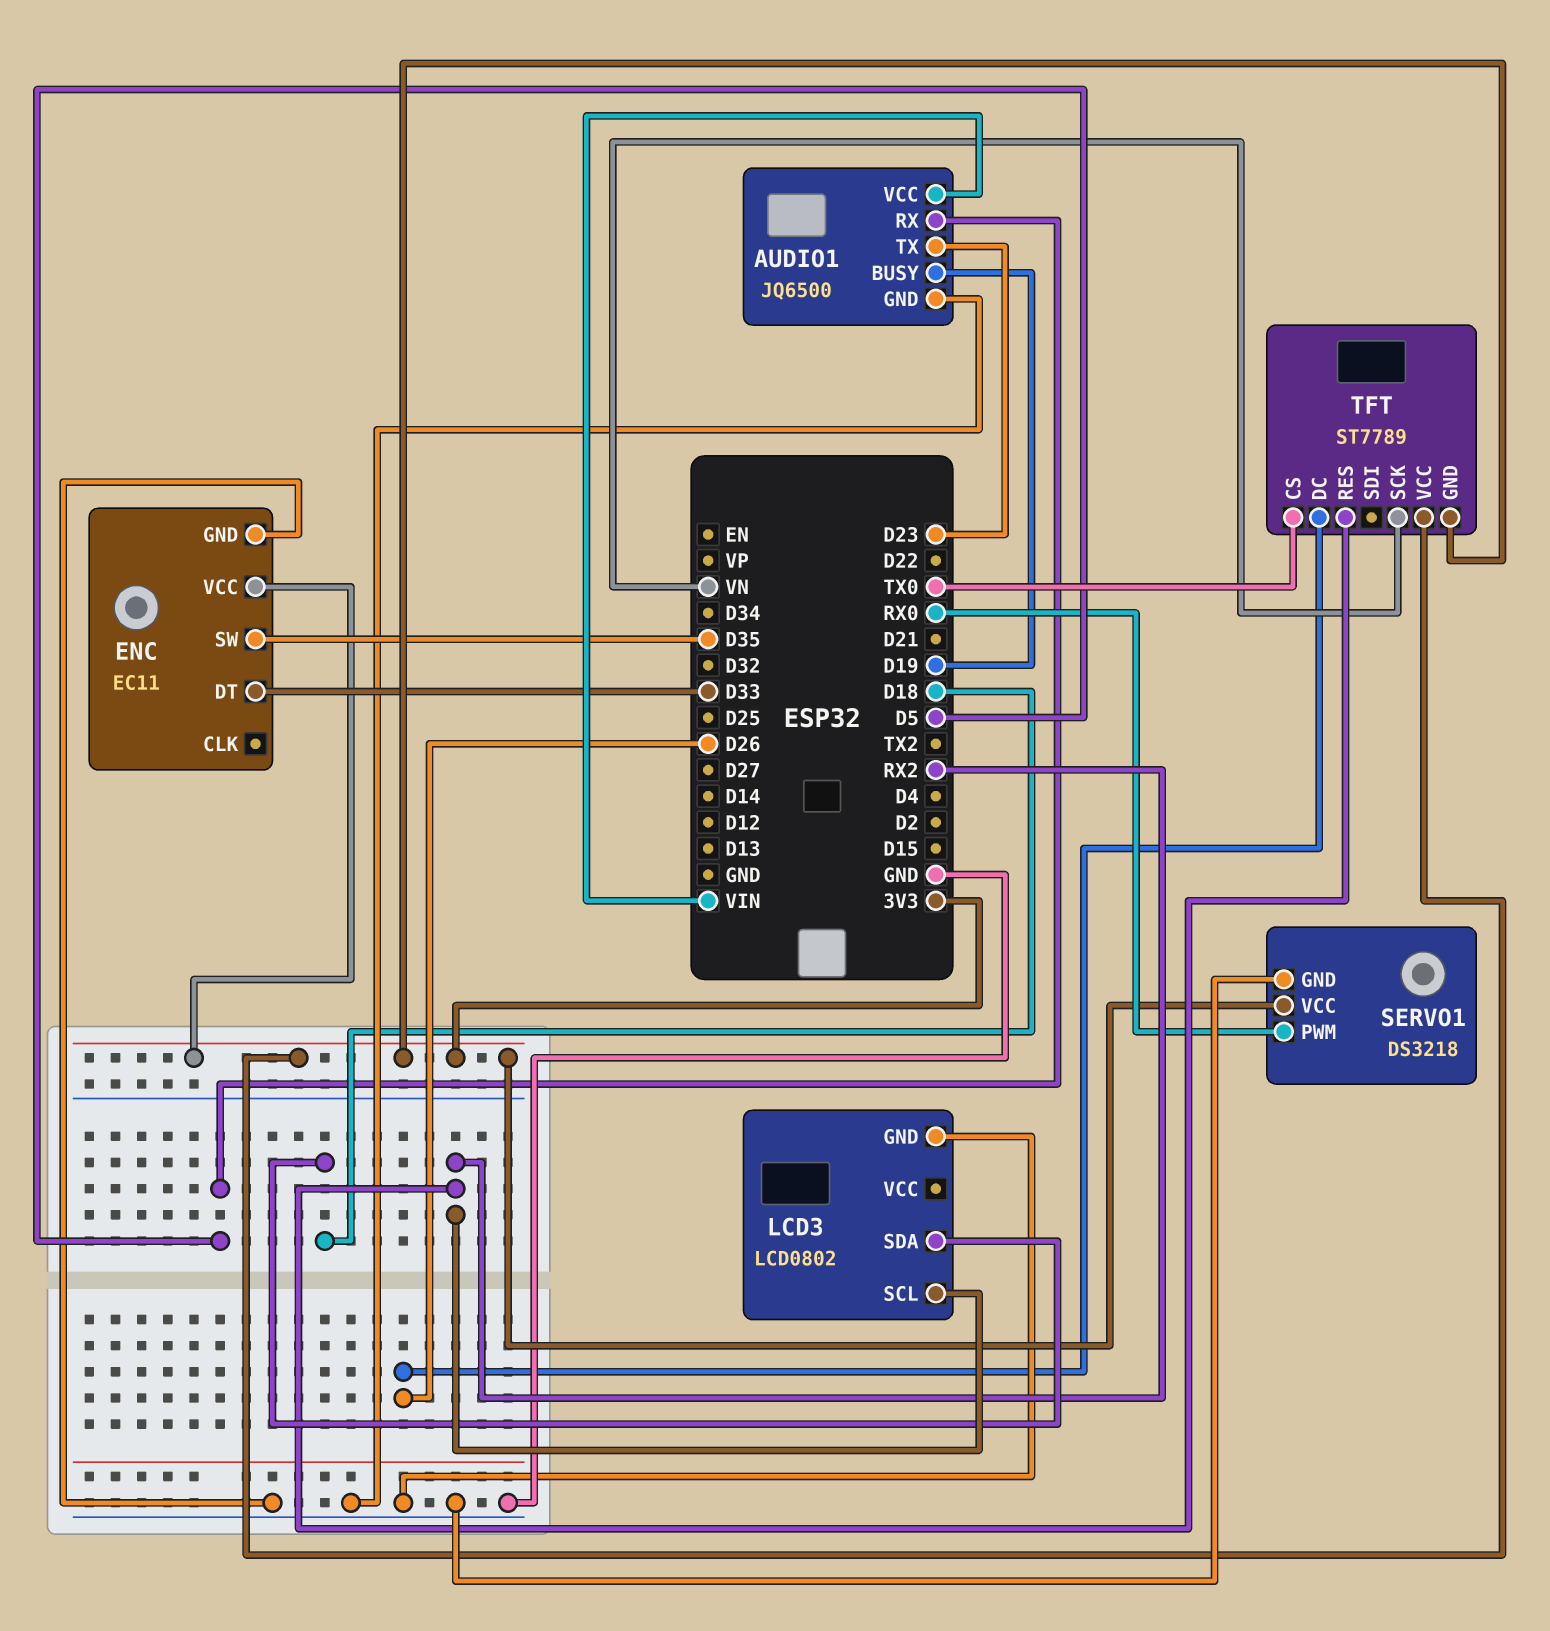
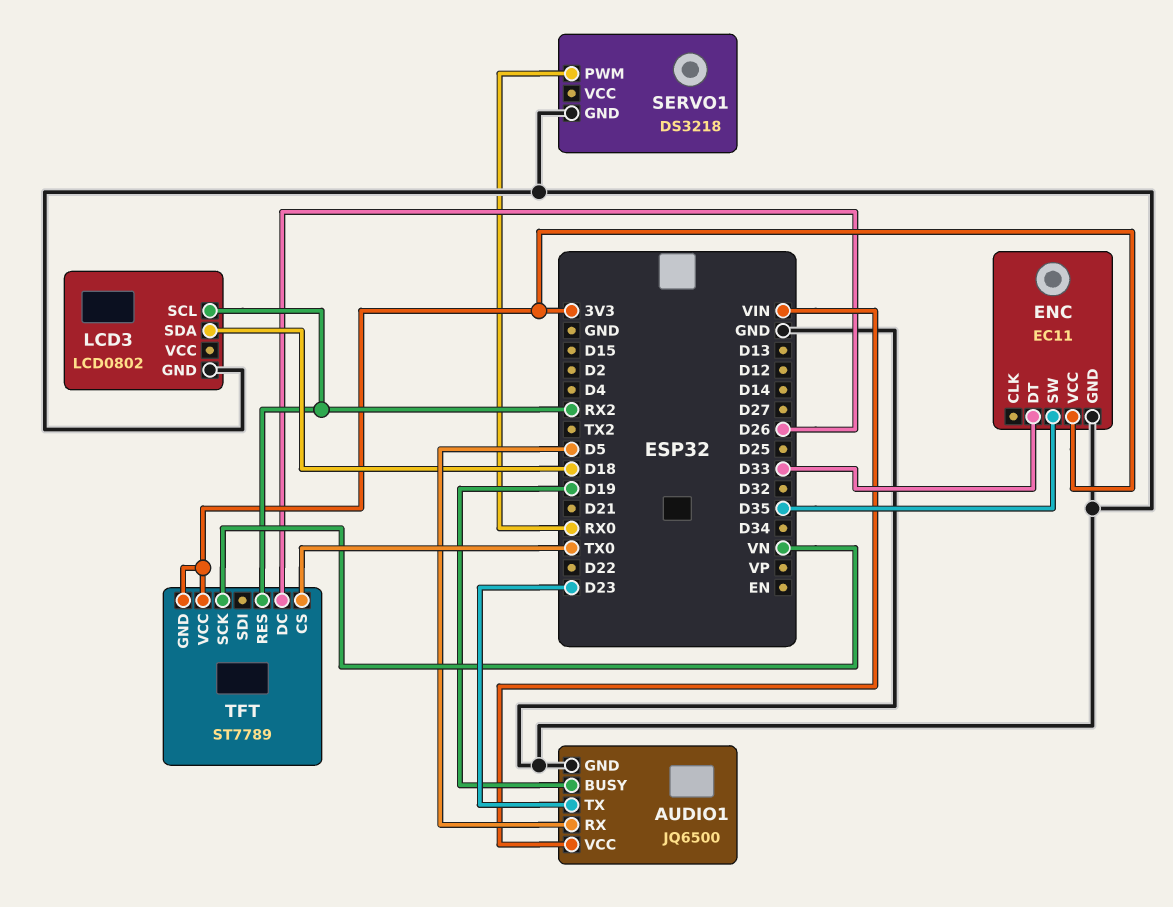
SERVO1 pin VCC: 3V3 -> none

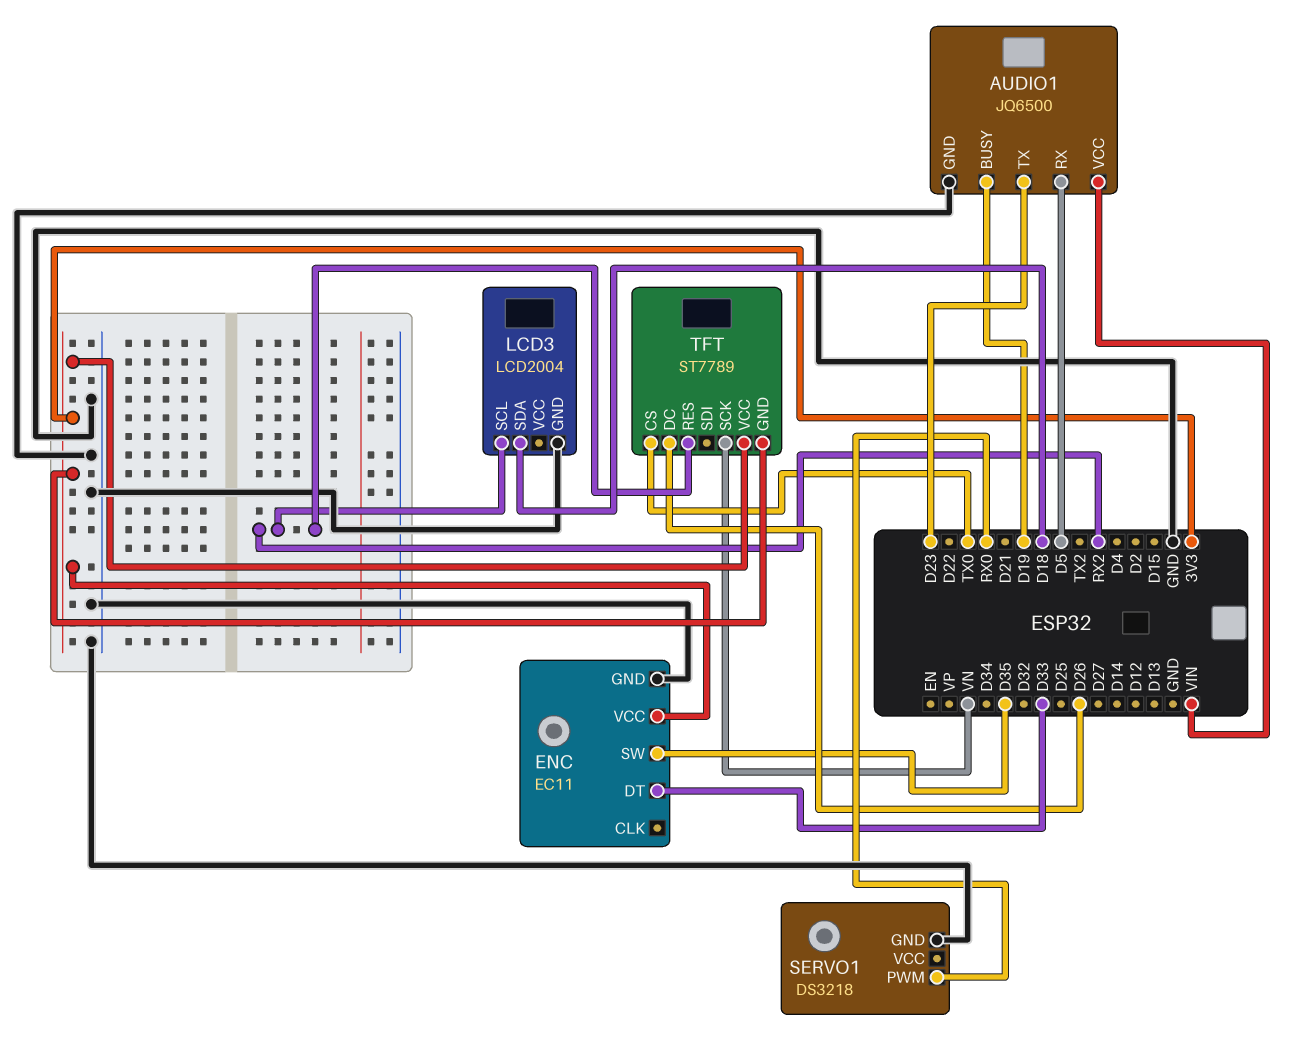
LCD3: LCD0802 -> LCD2004

